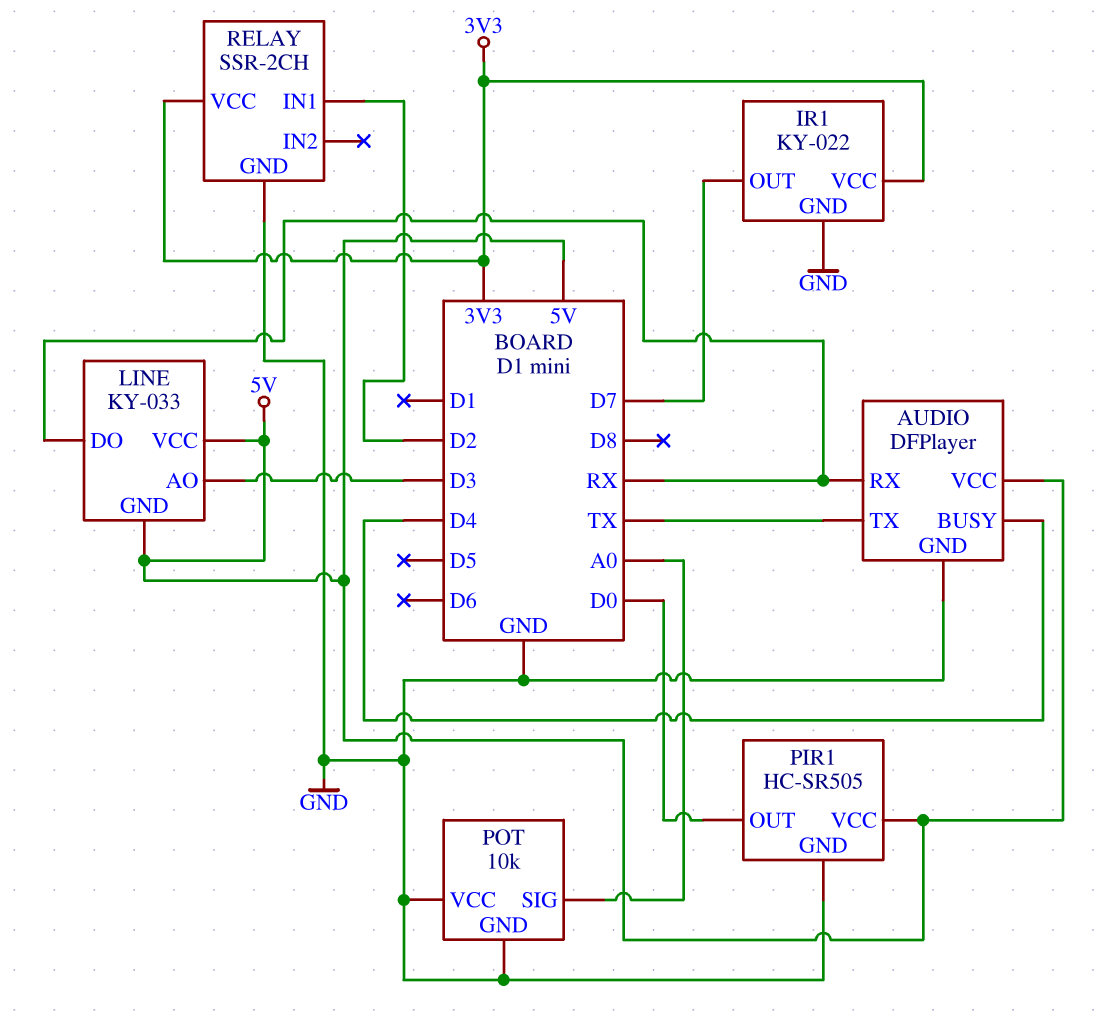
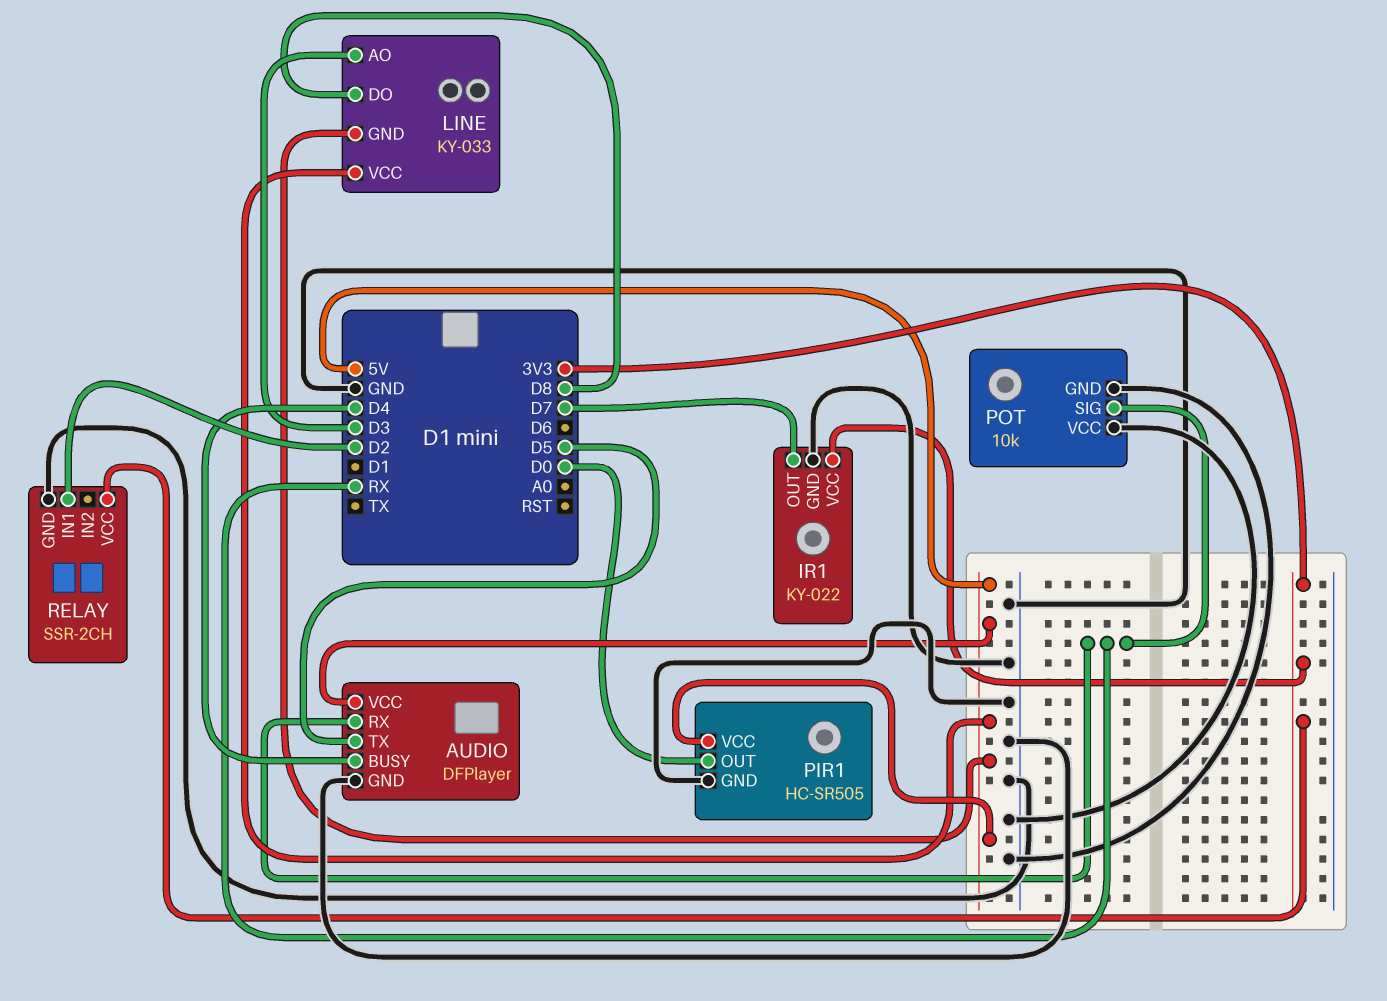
AUDIO pin TX: TX -> D5
LINE pin DO: RX -> D8
POT pin SIG: A0 -> RX

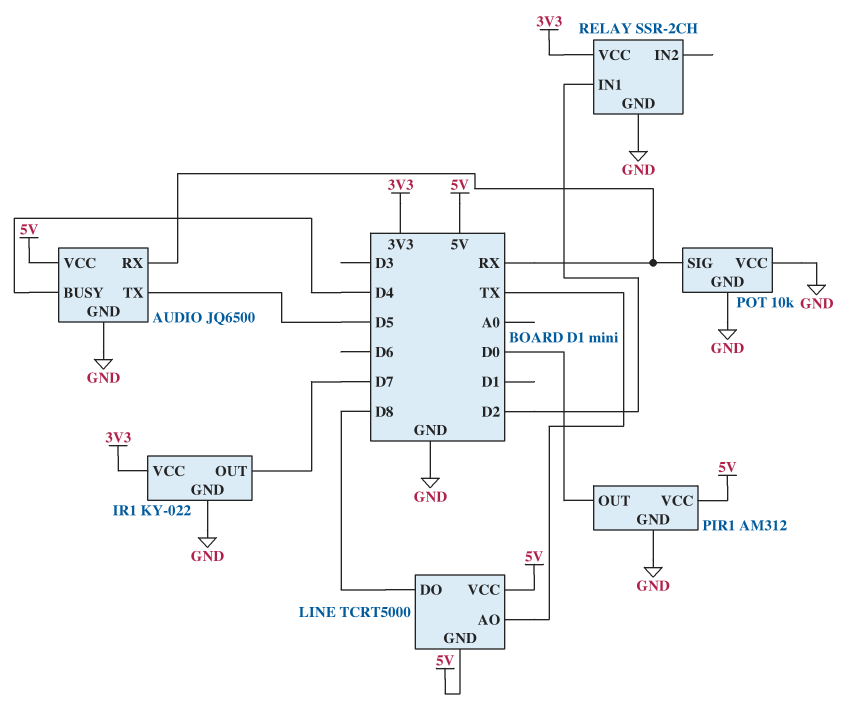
AUDIO: DFPlayer -> JQ6500
LINE: KY-033 -> TCRT5000
LINE pin AO: D3 -> TX
PIR1: HC-SR505 -> AM312

